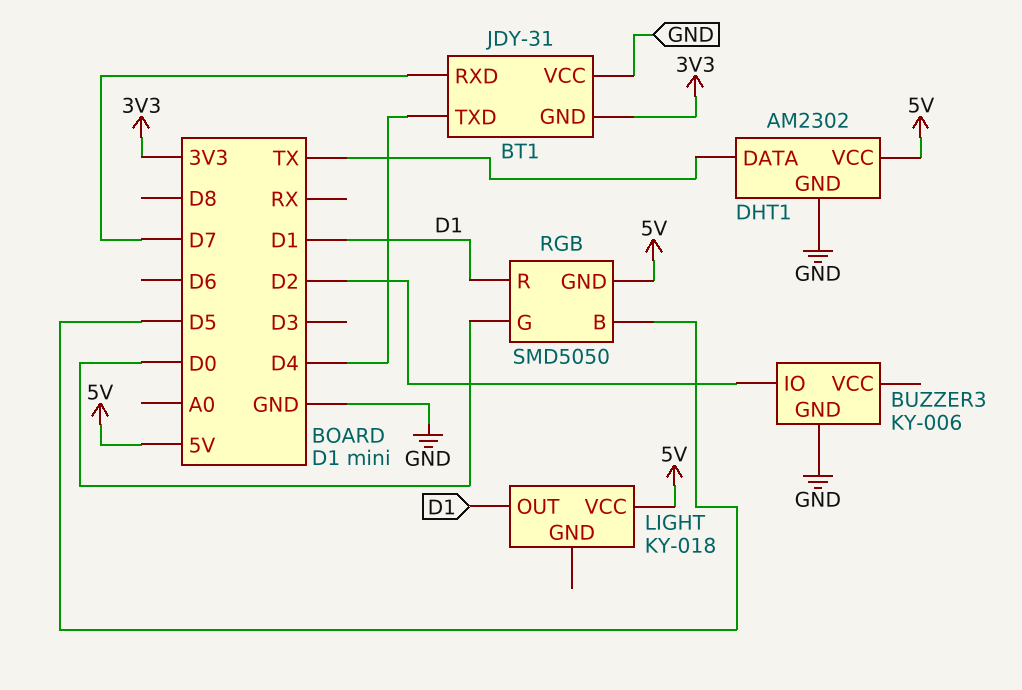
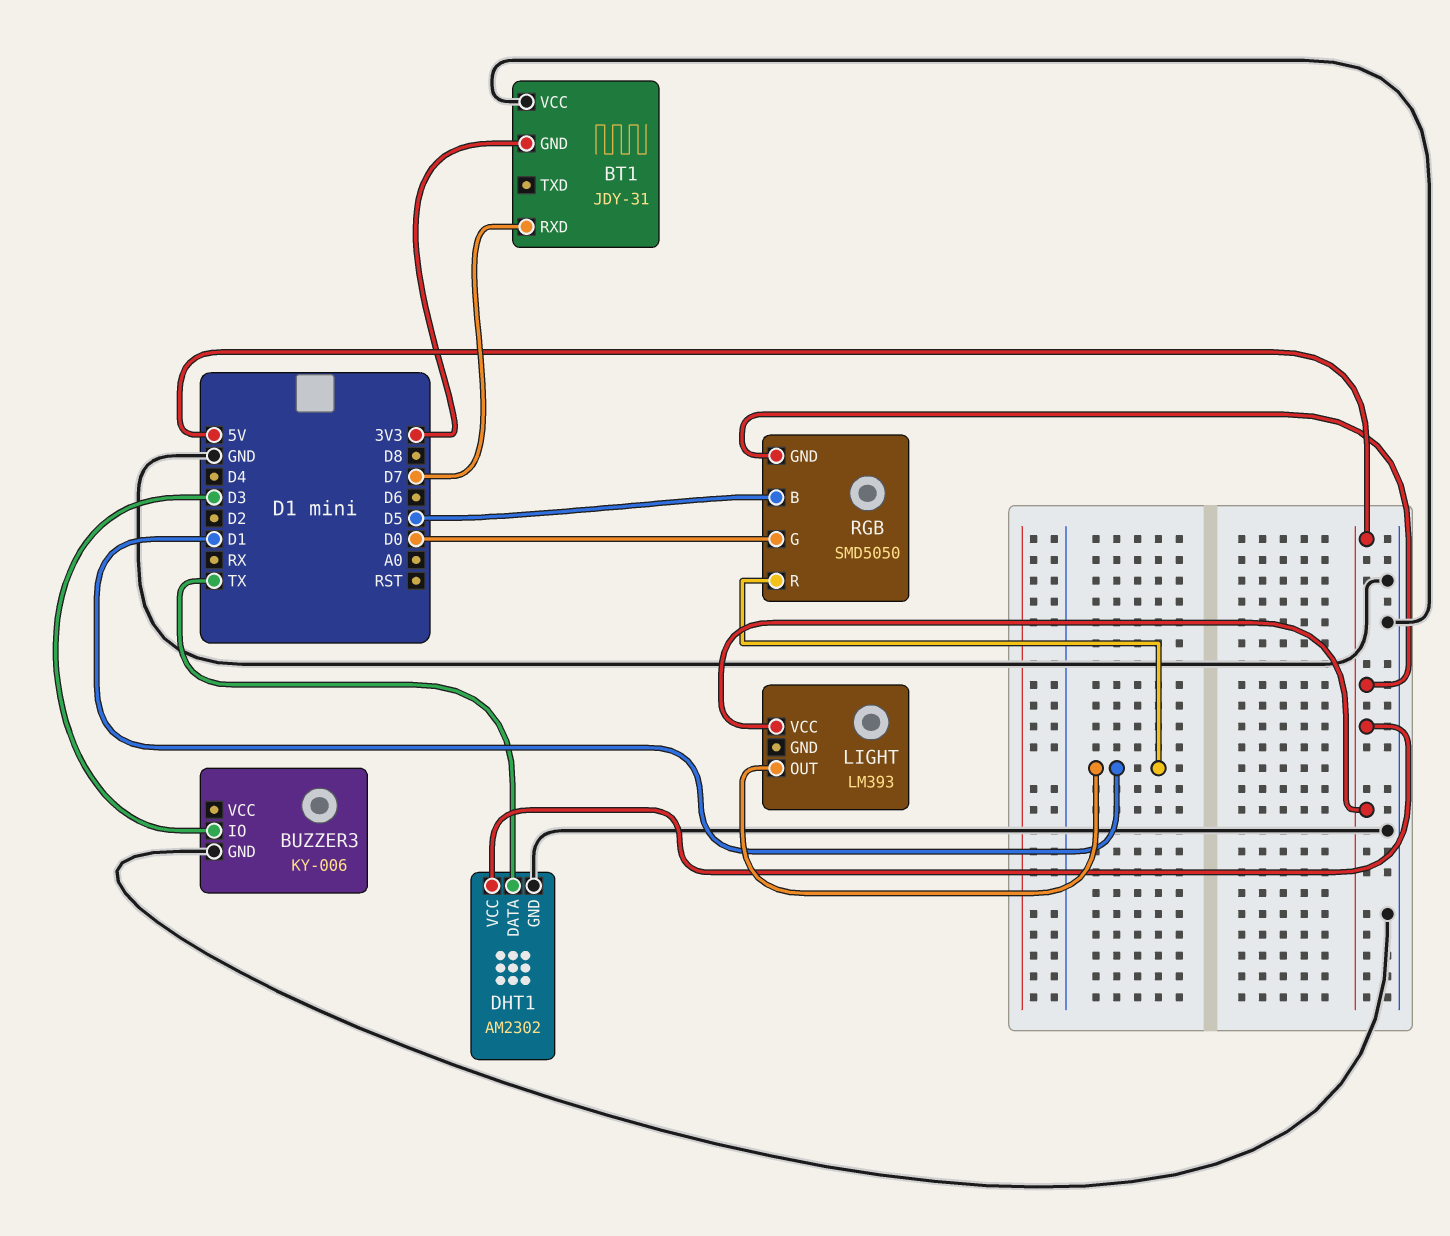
BT1 pin TXD: D4 -> none
BUZZER3 pin IO: D2 -> D3
LIGHT: KY-018 -> LM393

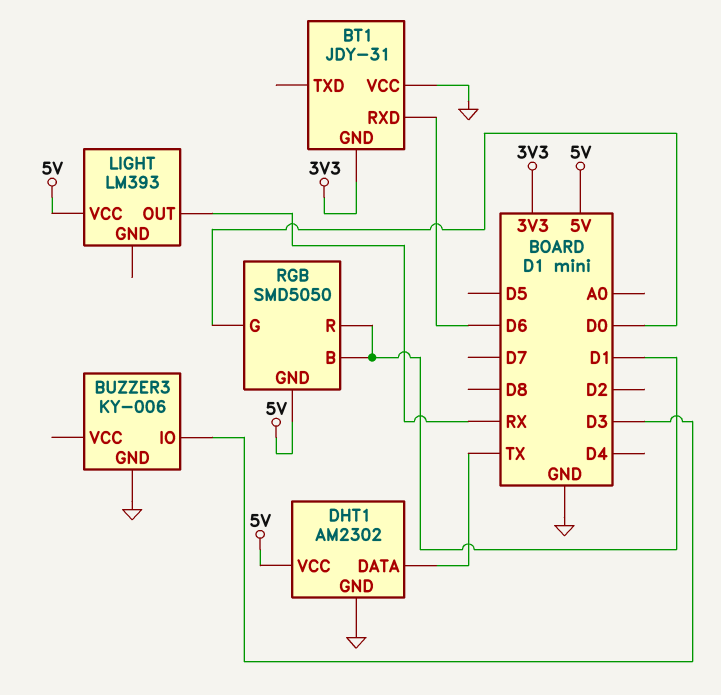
BT1 pin RXD: D7 -> D6
LIGHT pin OUT: D1 -> RX
RGB pin B: D5 -> D1

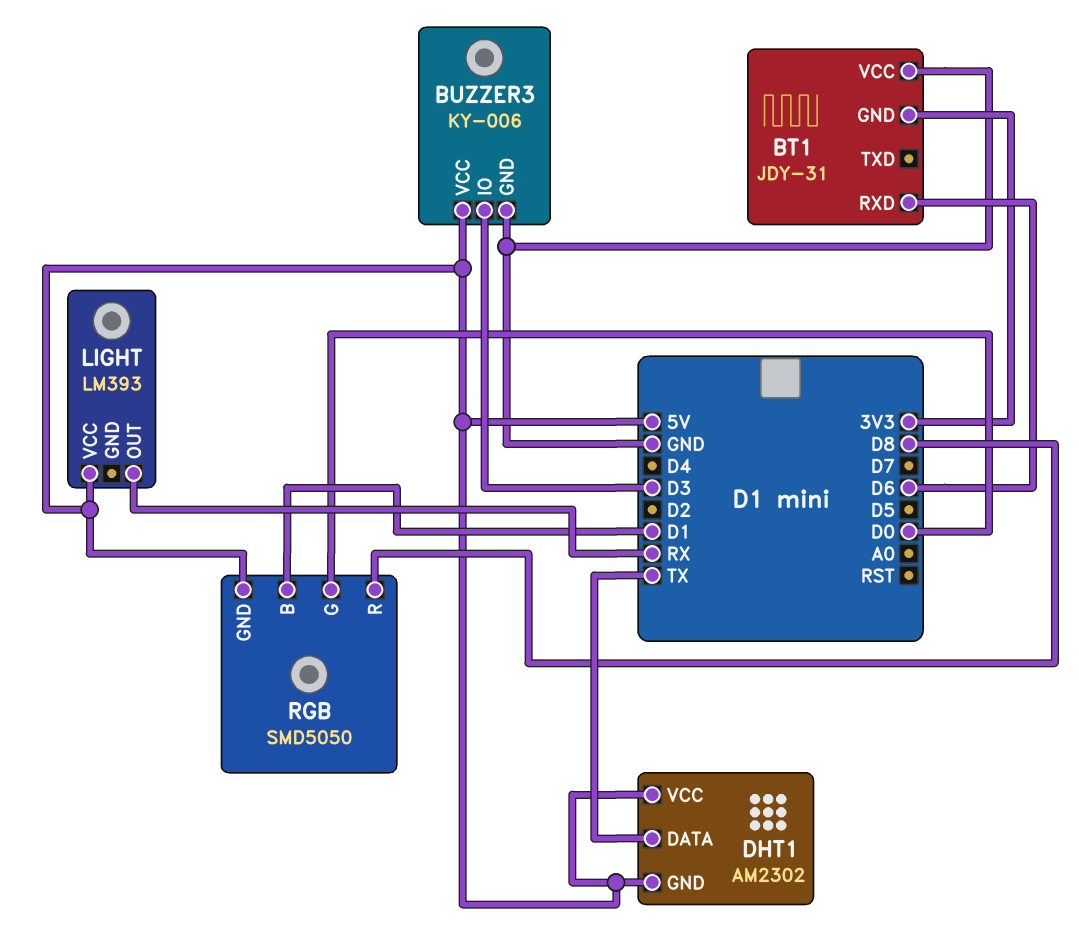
BUZZER3 pin VCC: none -> 5V
DHT1 pin GND: GND -> 5V
RGB pin R: D1 -> D8

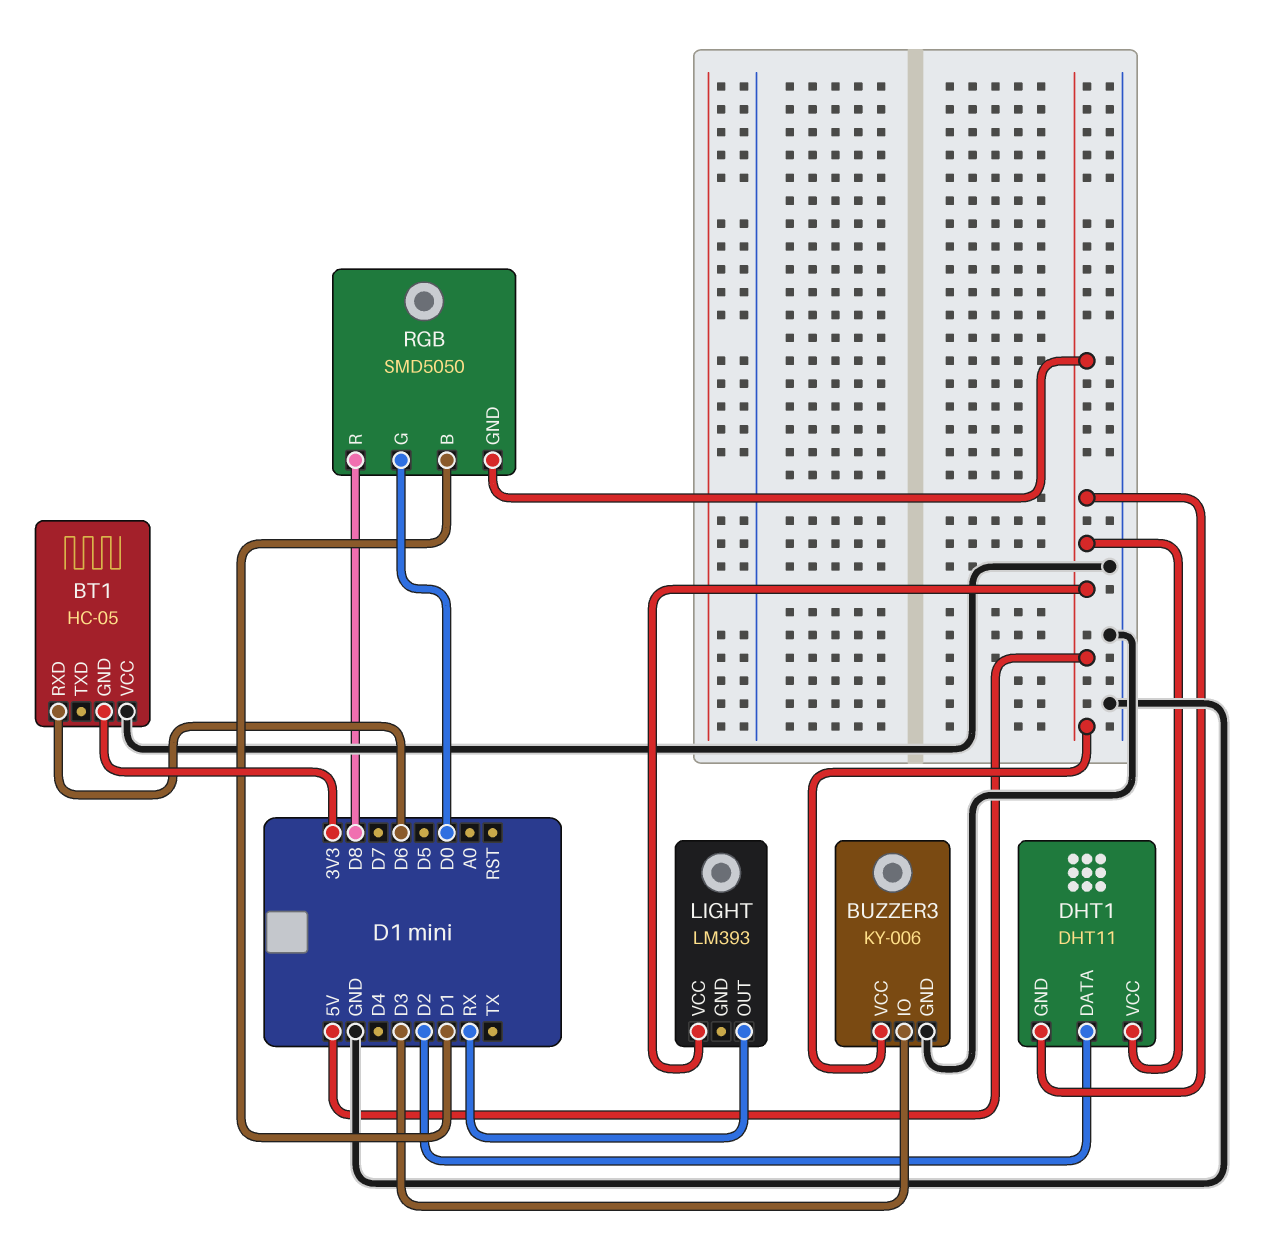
BT1: JDY-31 -> HC-05
DHT1: AM2302 -> DHT11
DHT1 pin DATA: TX -> D2

